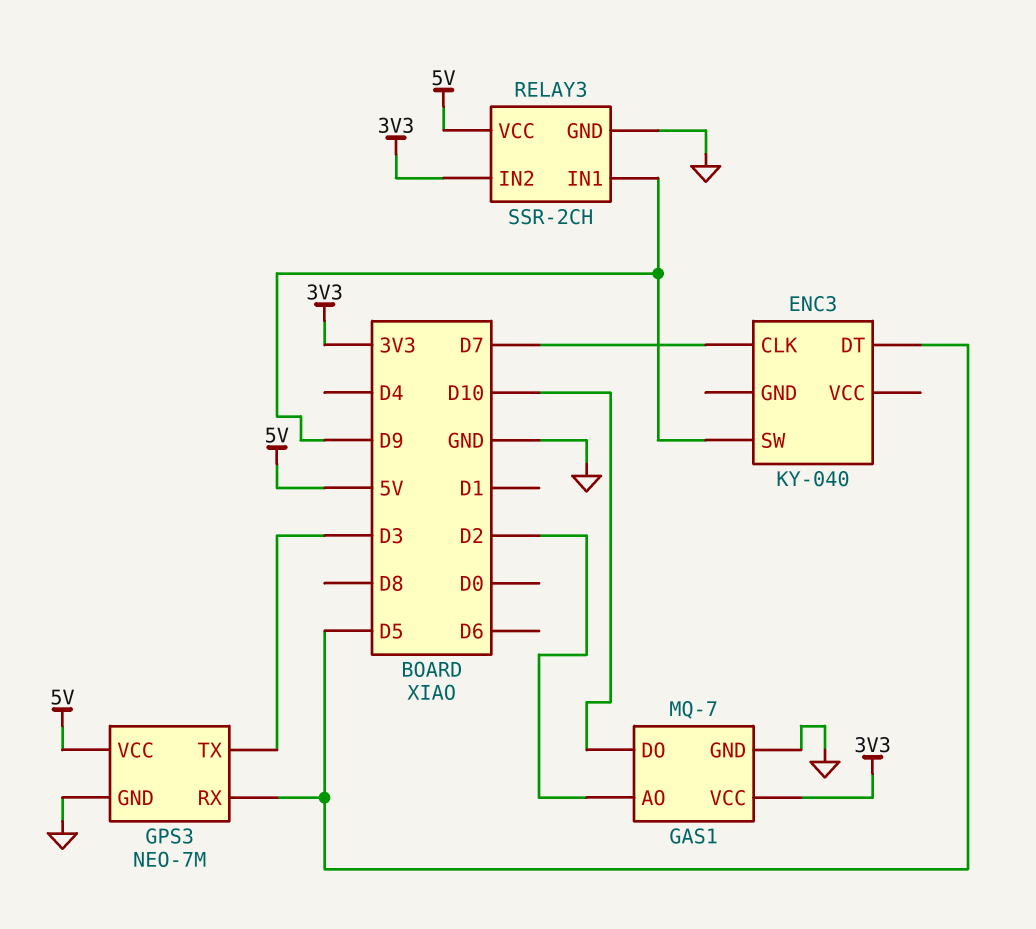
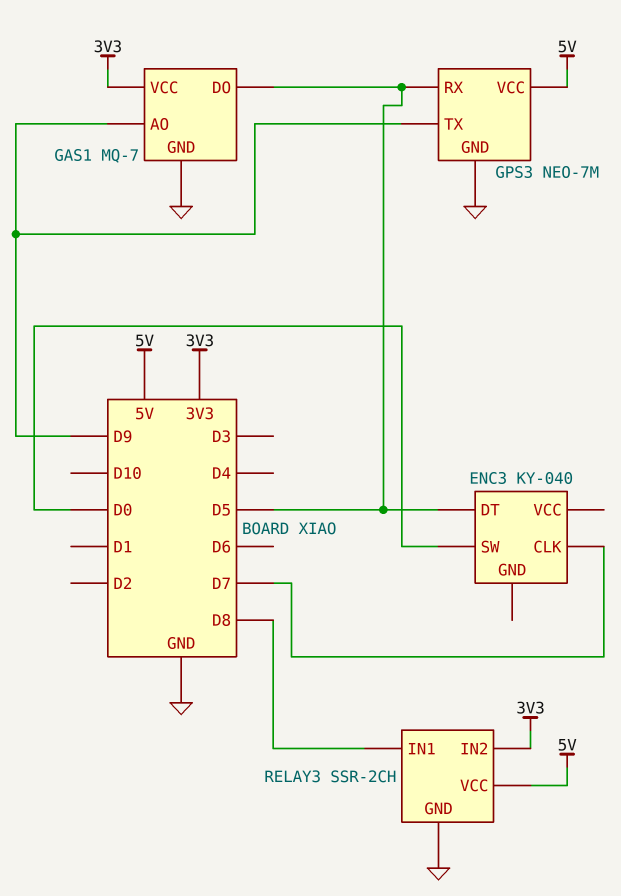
ENC3 pin SW: D9 -> D0
GAS1 pin AO: D2 -> D9
GAS1 pin DO: D10 -> D5
GPS3 pin TX: D3 -> D9
RELAY3 pin IN1: D9 -> D8

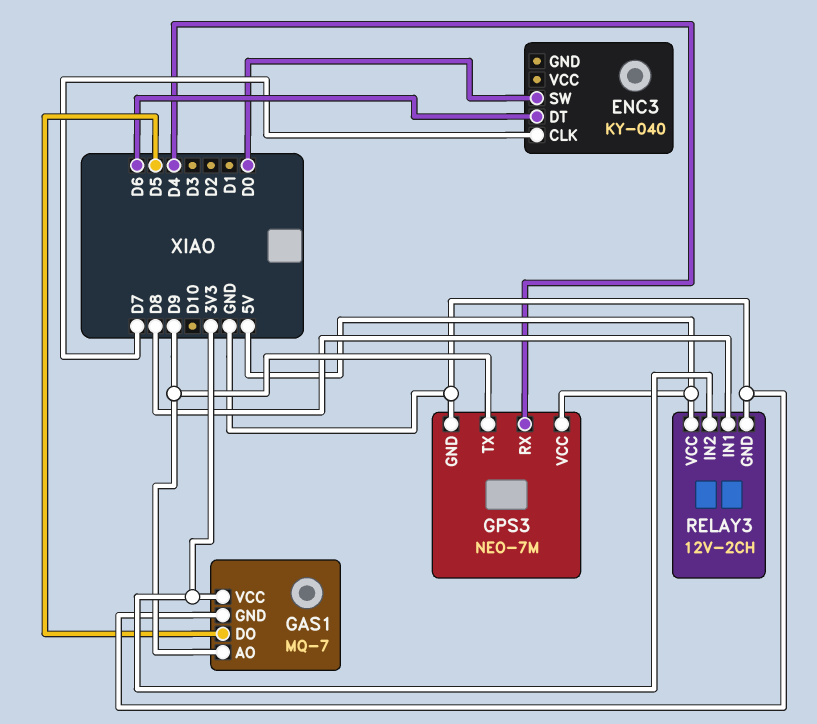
ENC3 pin DT: D5 -> D6
GPS3 pin RX: D5 -> D4
RELAY3: SSR-2CH -> 12V-2CH

